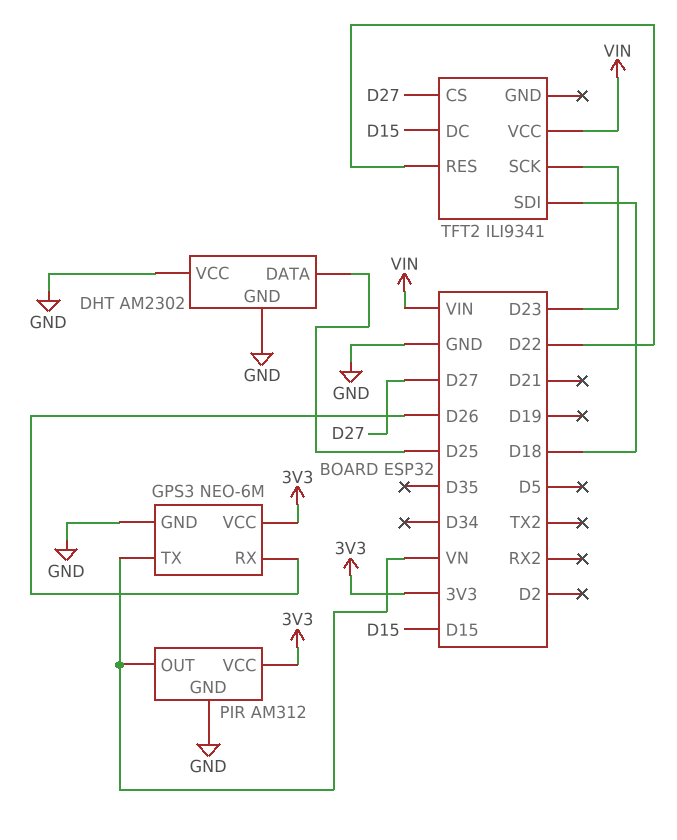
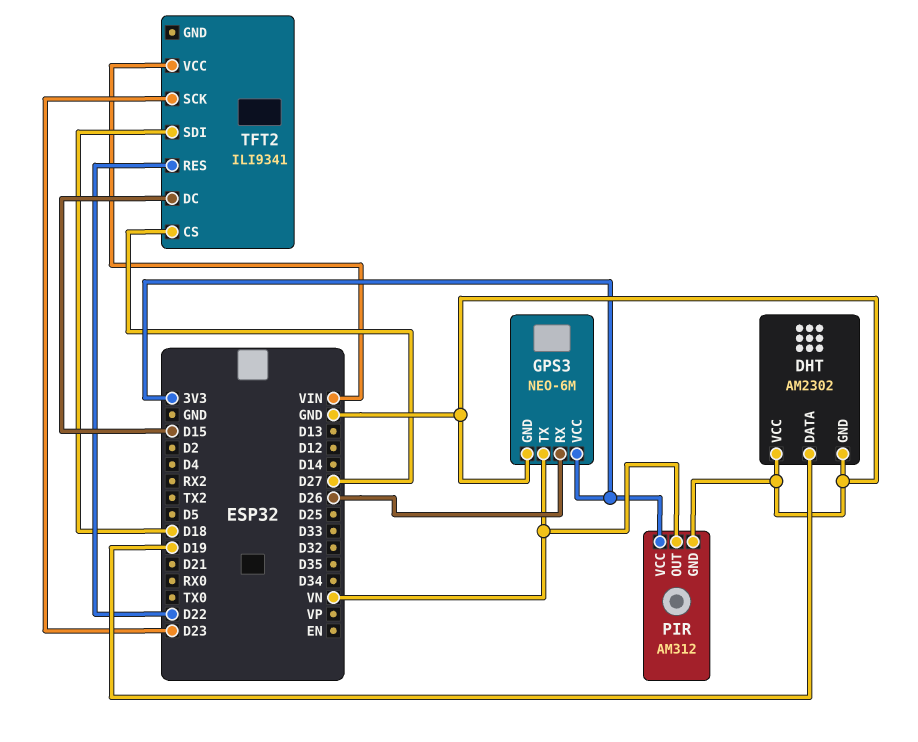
DHT pin DATA: D25 -> D19

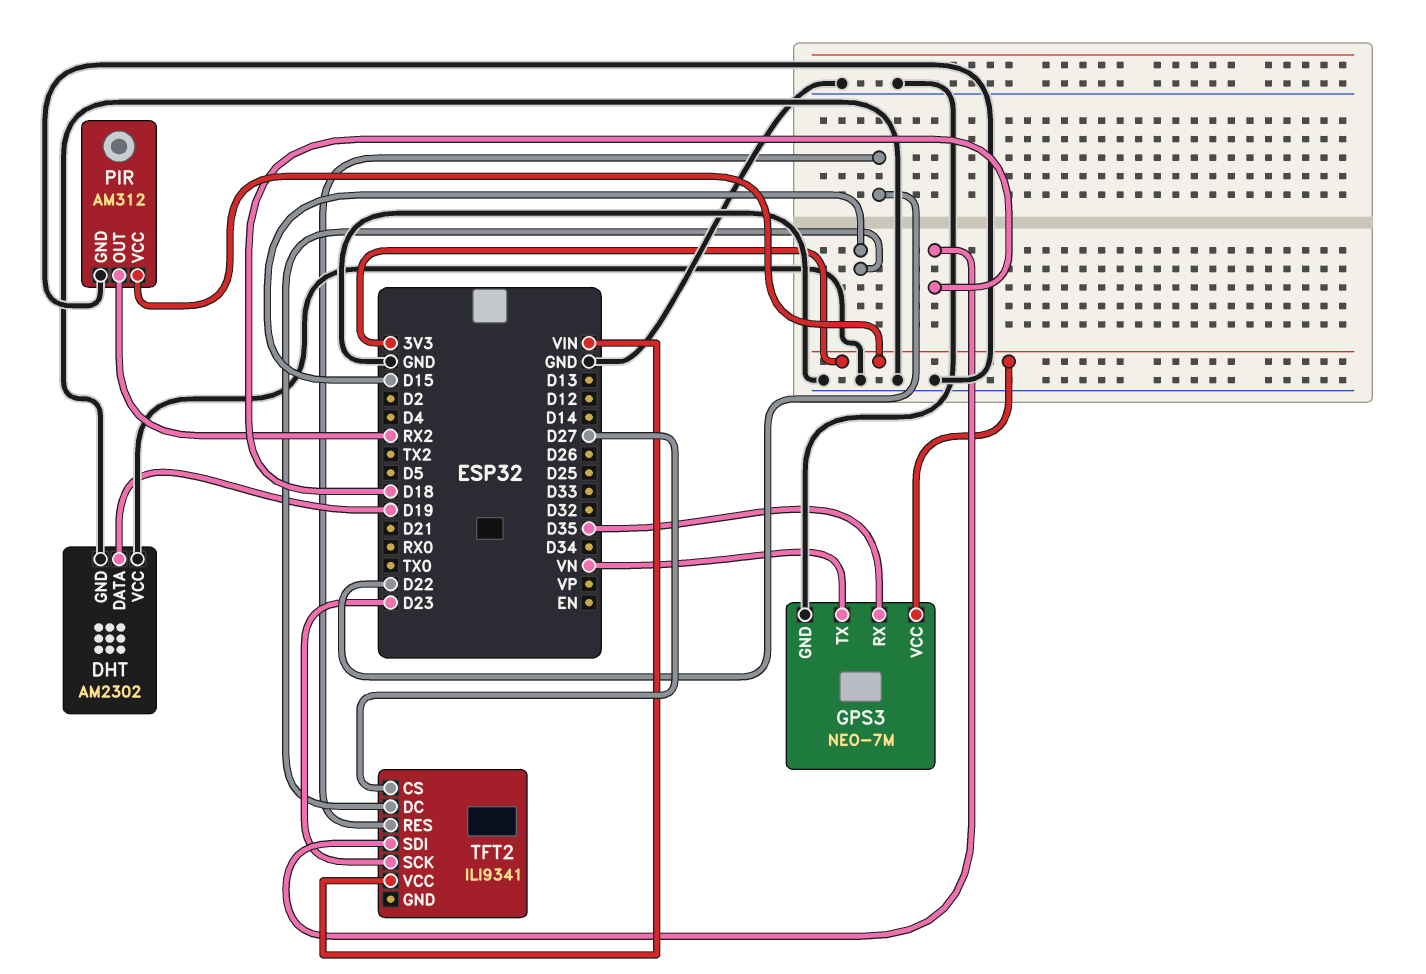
GPS3: NEO-6M -> NEO-7M
GPS3 pin RX: D26 -> D35
PIR pin OUT: VN -> RX2

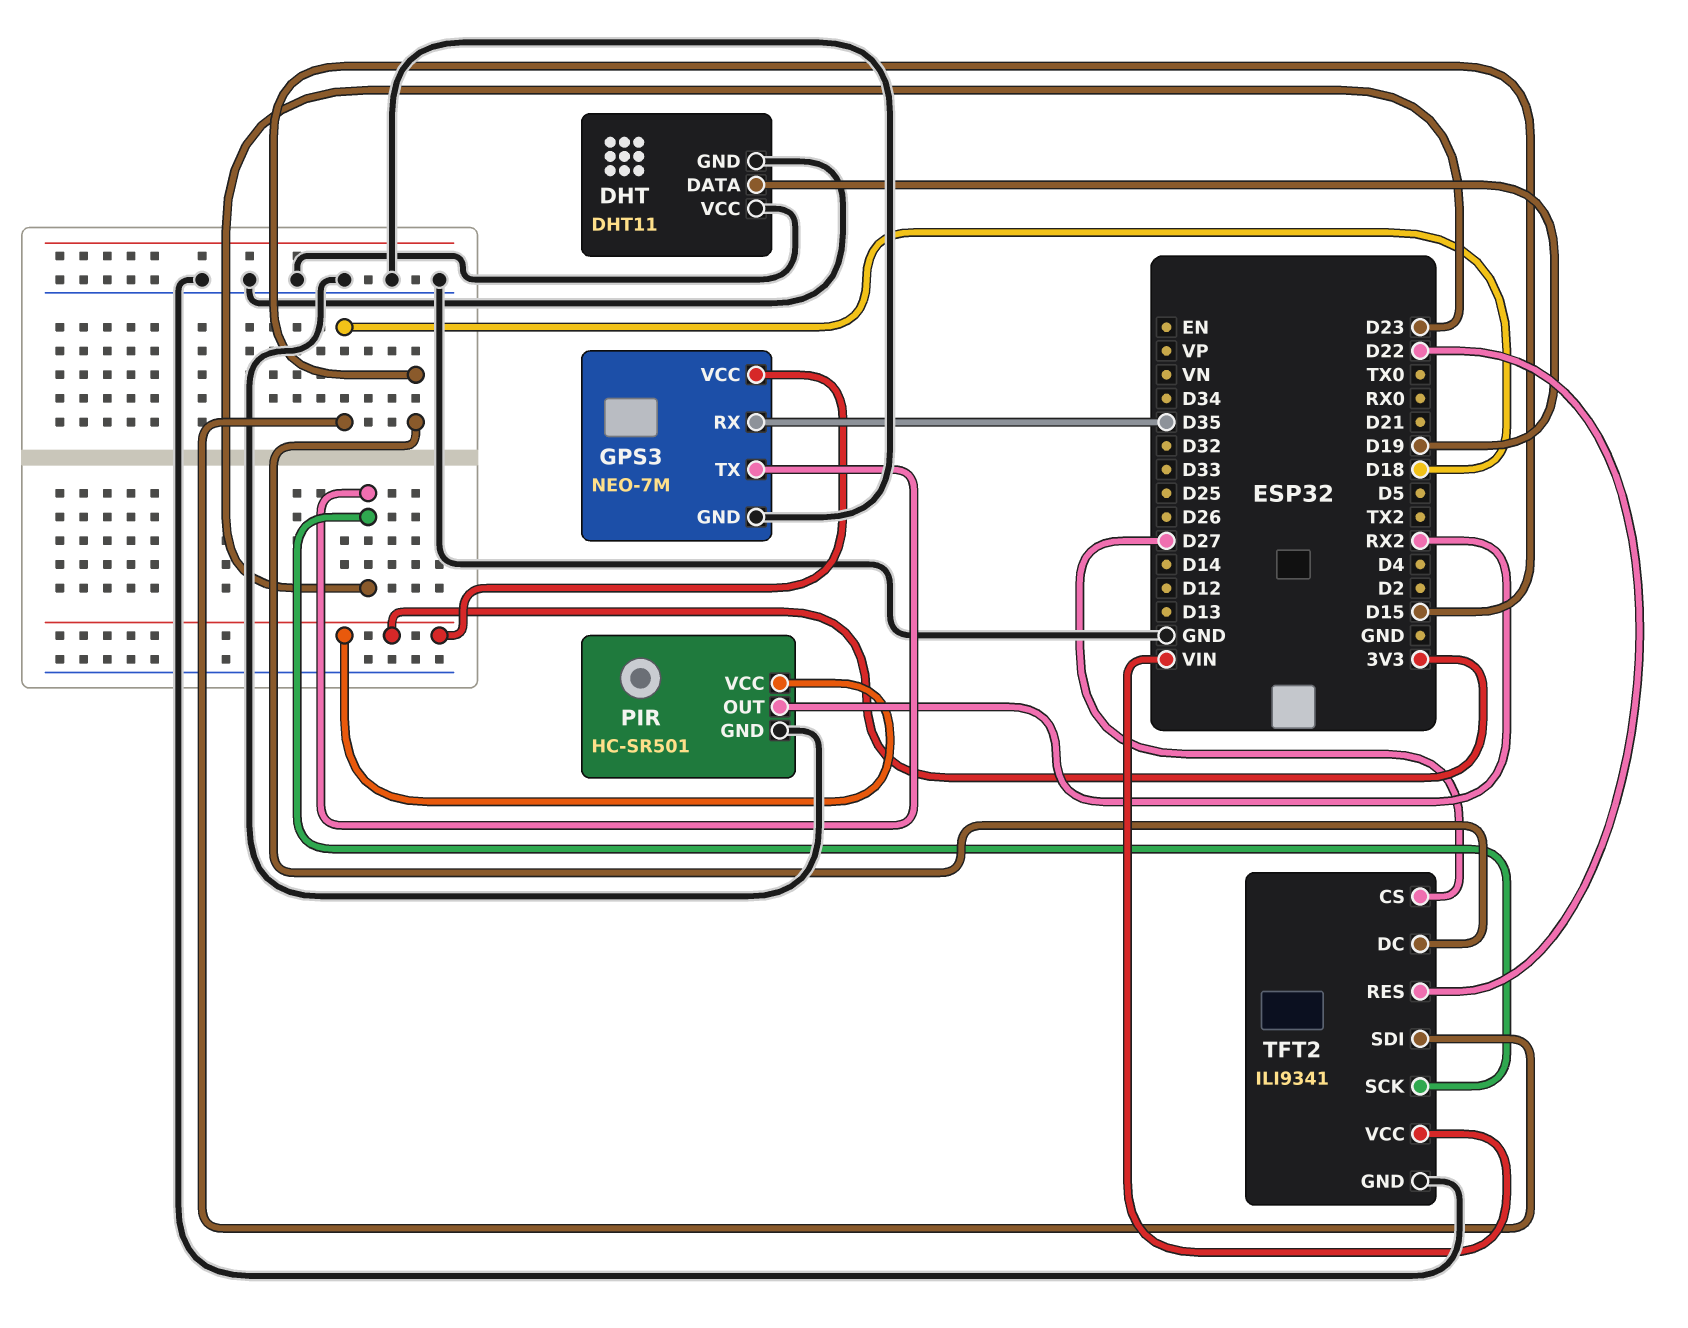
DHT: AM2302 -> DHT11
GPS3 pin TX: VN -> D23
PIR: AM312 -> HC-SR501
TFT2 pin GND: none -> GND

